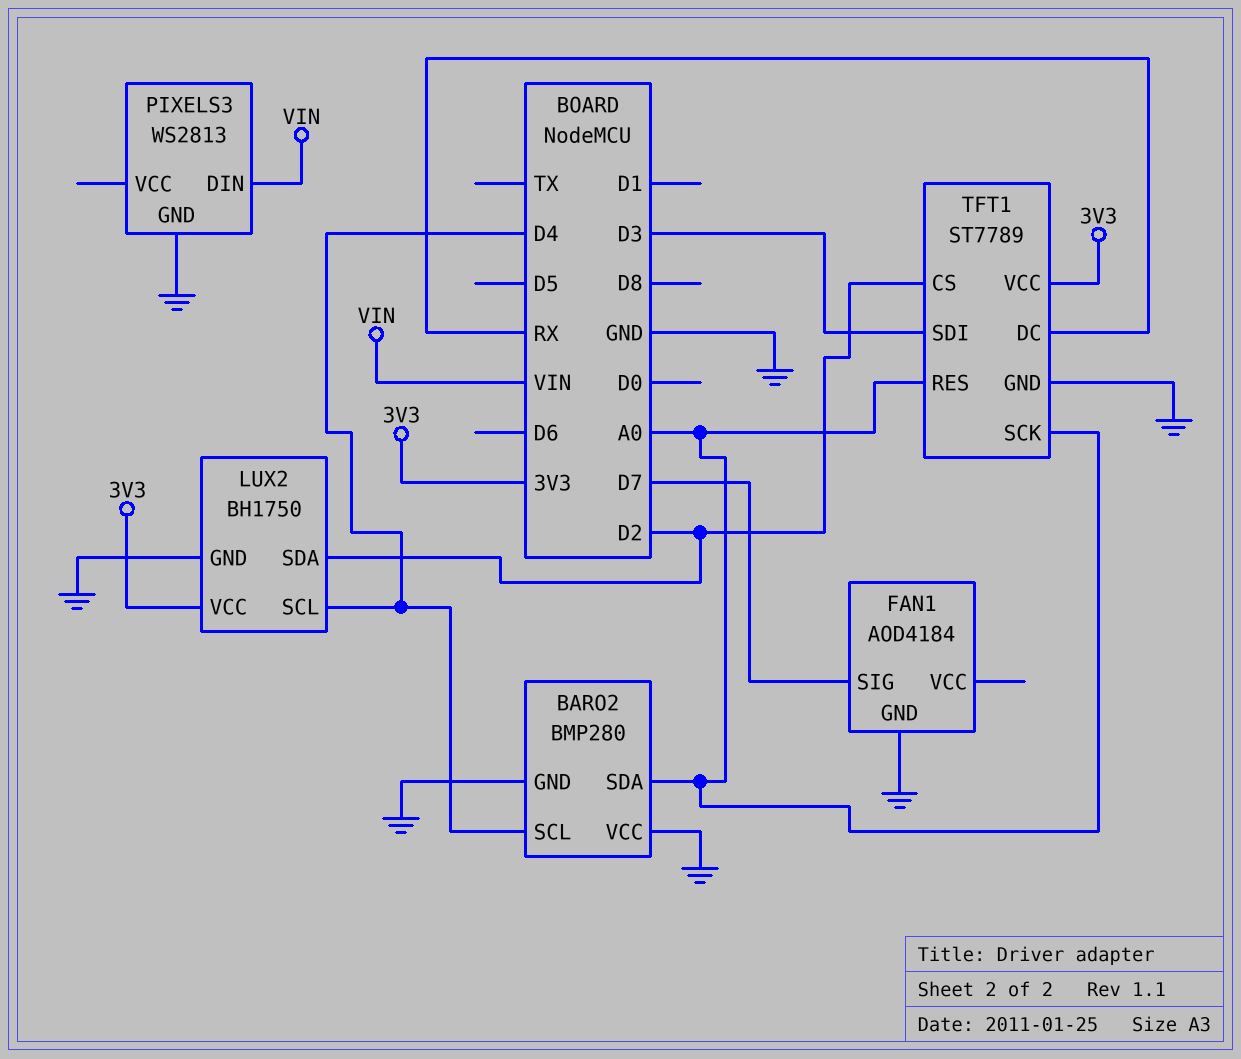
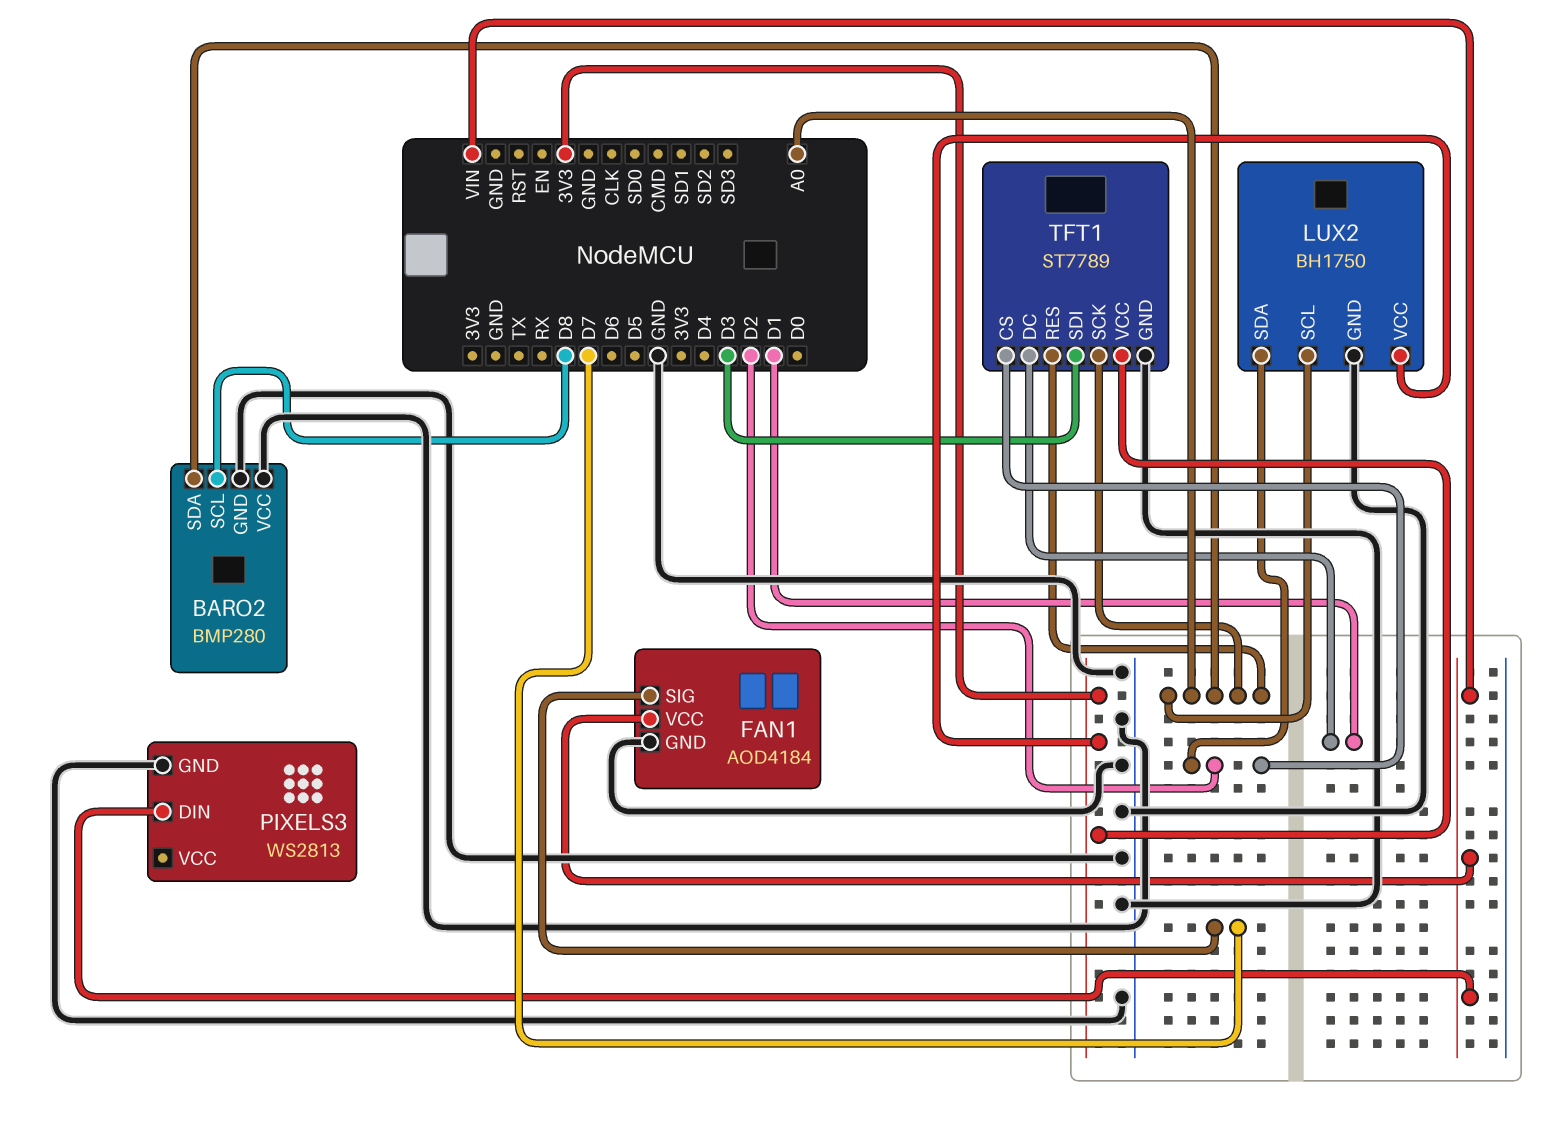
BARO2 pin SCL: D4 -> D8
FAN1 pin VCC: none -> VIN
LUX2 pin SCL: D4 -> A0
TFT1 pin DC: RX -> D1

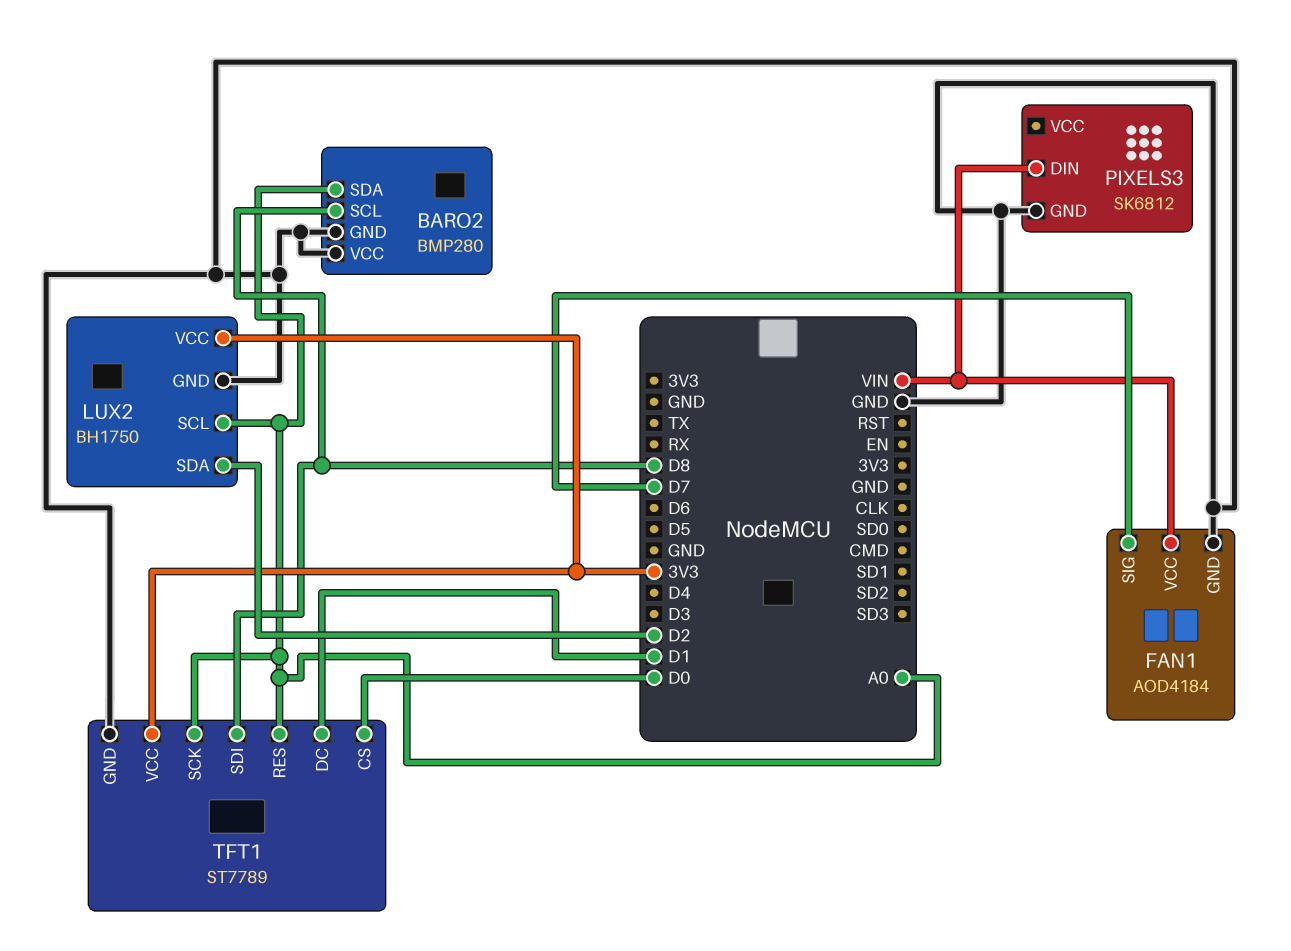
PIXELS3: WS2813 -> SK6812
TFT1 pin CS: D2 -> D0
TFT1 pin SDI: D3 -> D8

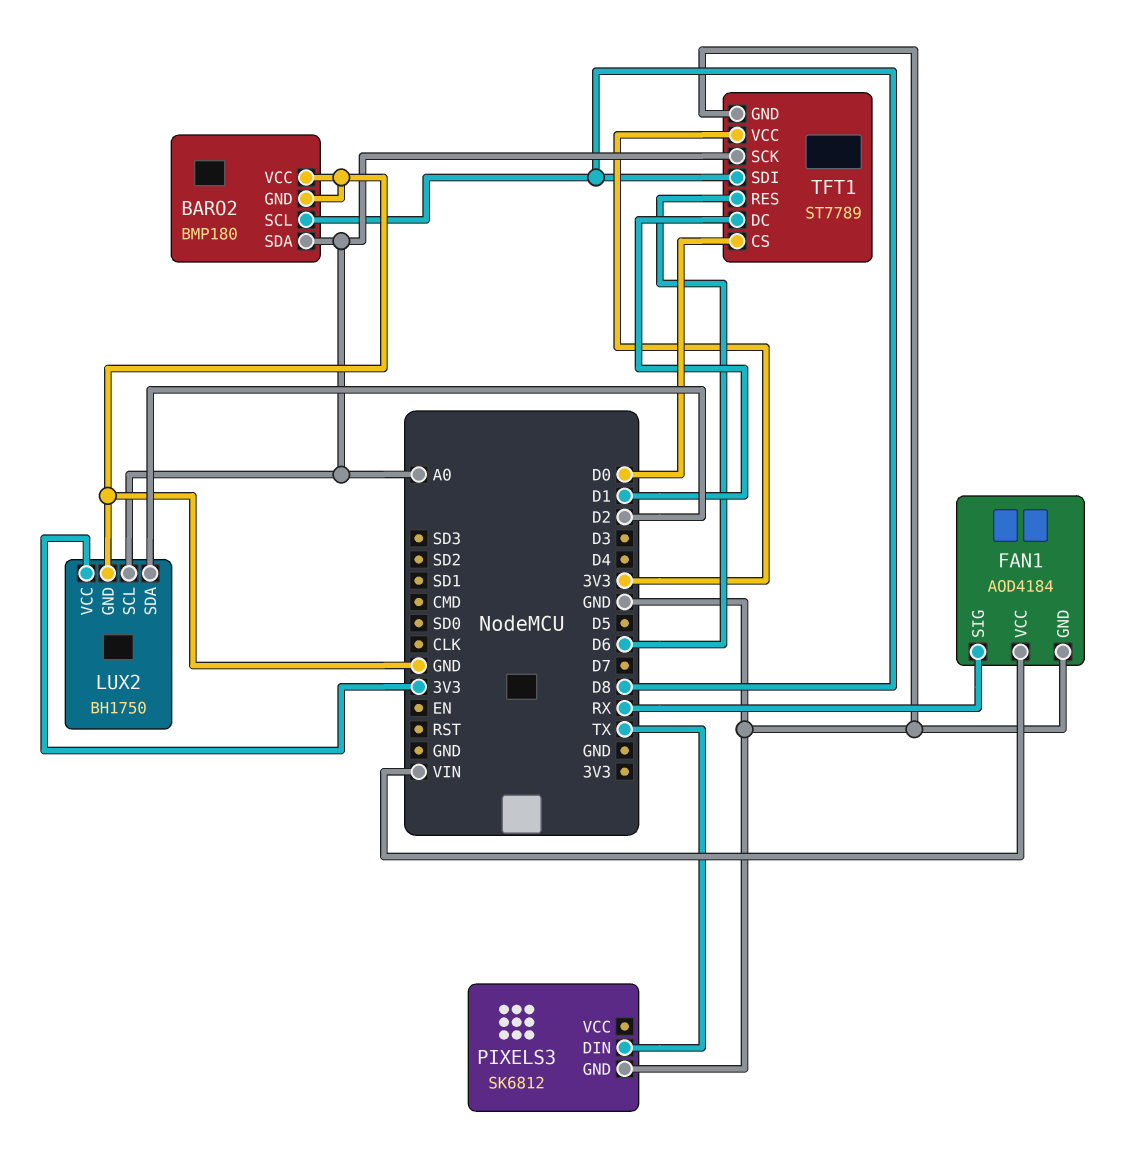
BARO2: BMP280 -> BMP180
FAN1 pin SIG: D7 -> RX
PIXELS3 pin DIN: VIN -> TX
TFT1 pin RES: A0 -> D6

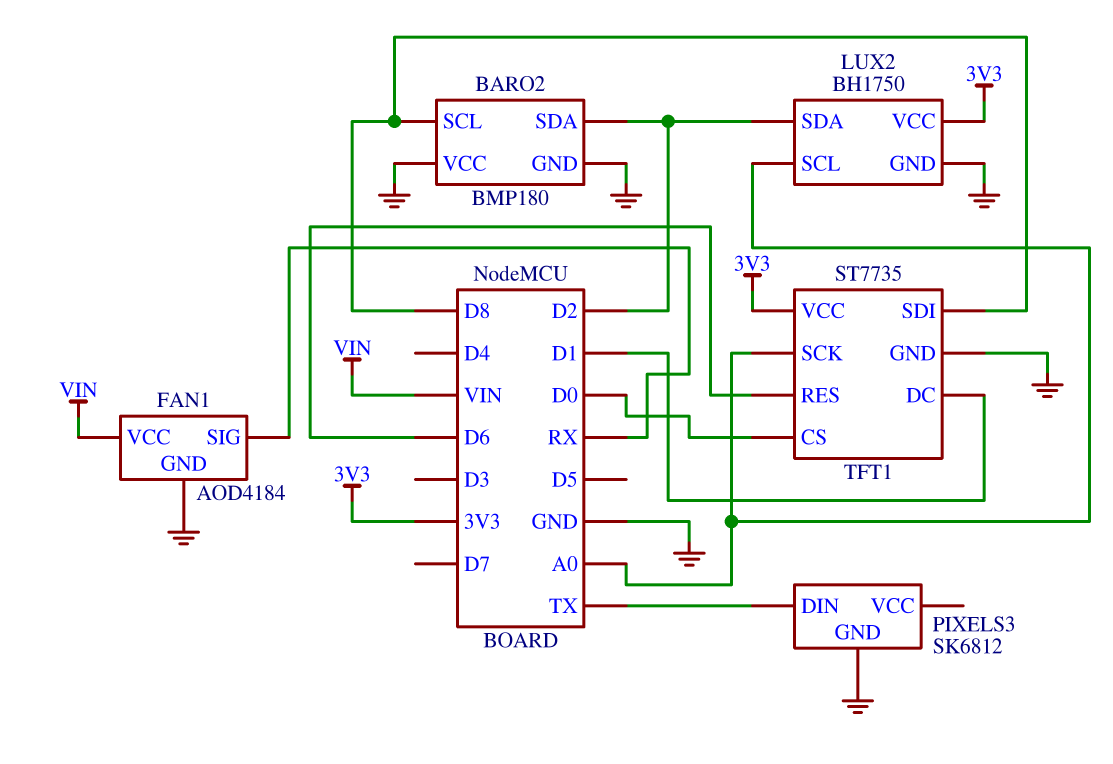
BARO2 pin SDA: A0 -> D2
TFT1: ST7789 -> ST7735

